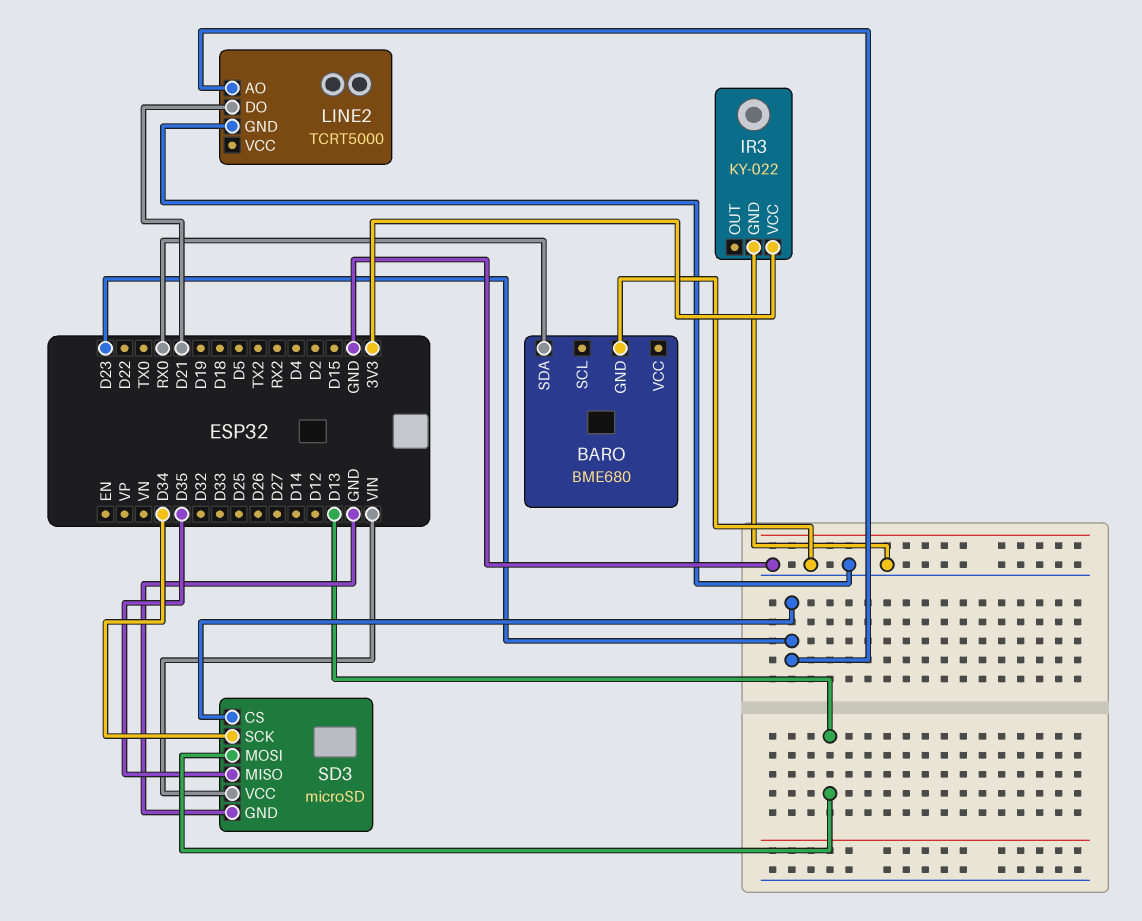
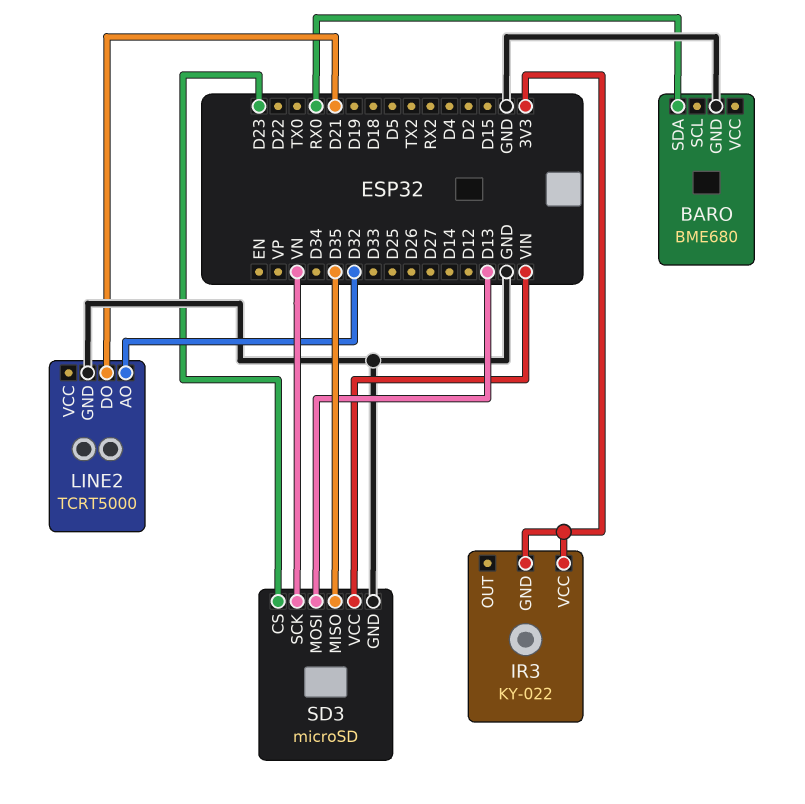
IR3 pin GND: GND -> 3V3
LINE2 pin AO: D23 -> D32
SD3 pin SCK: D34 -> VN

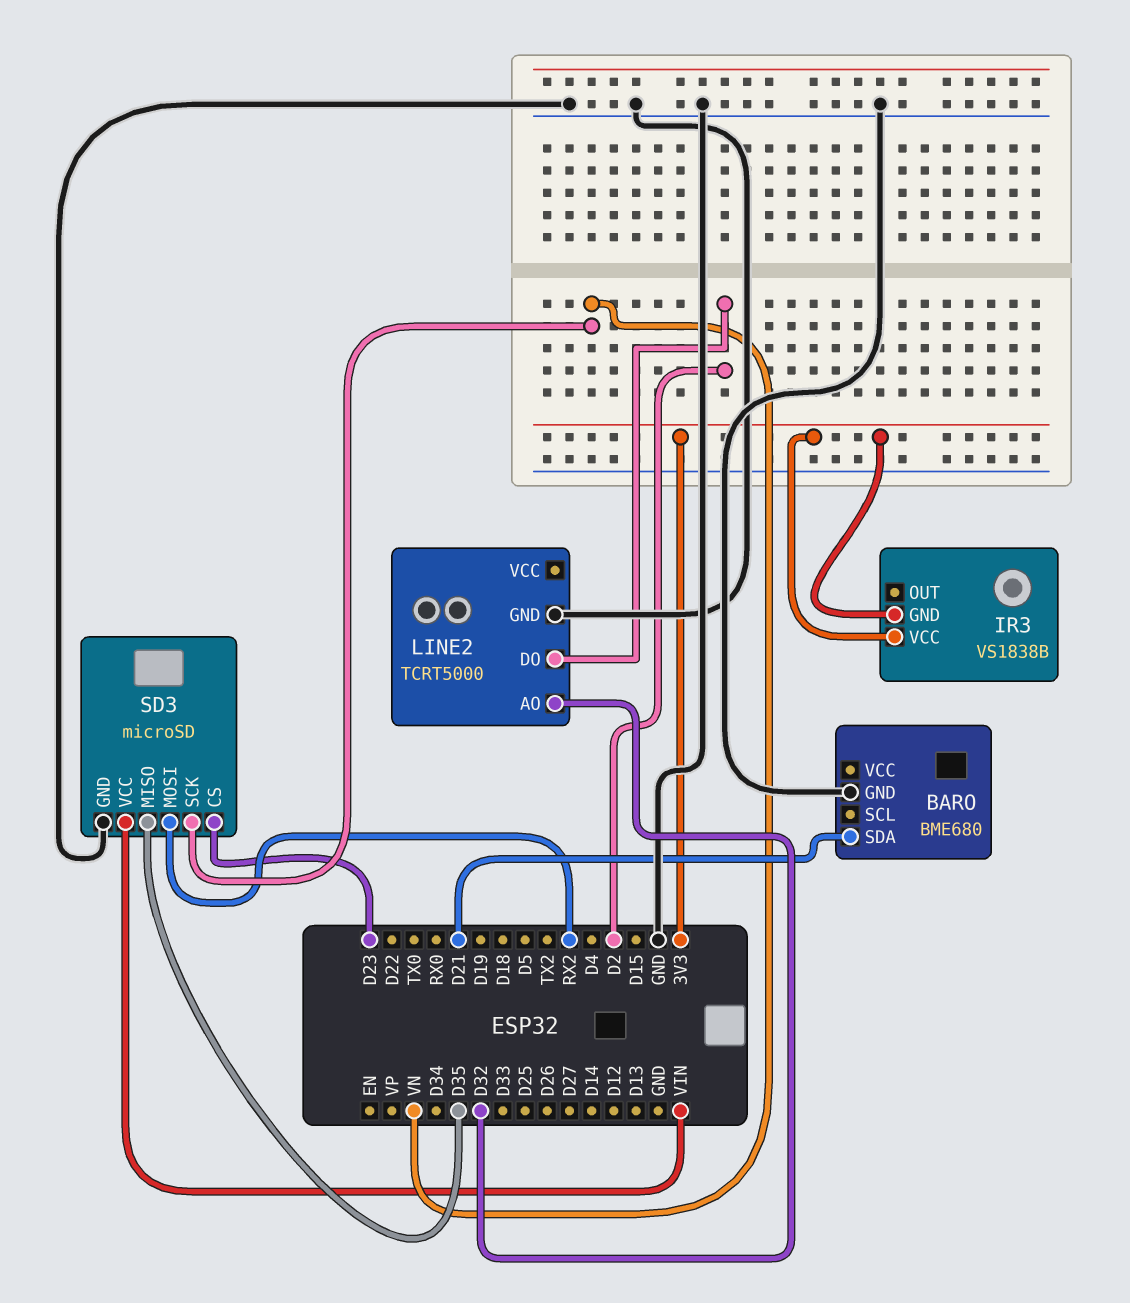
BARO pin SDA: RX0 -> D21
IR3: KY-022 -> VS1838B
LINE2 pin DO: D21 -> D2
SD3 pin MOSI: D13 -> RX2

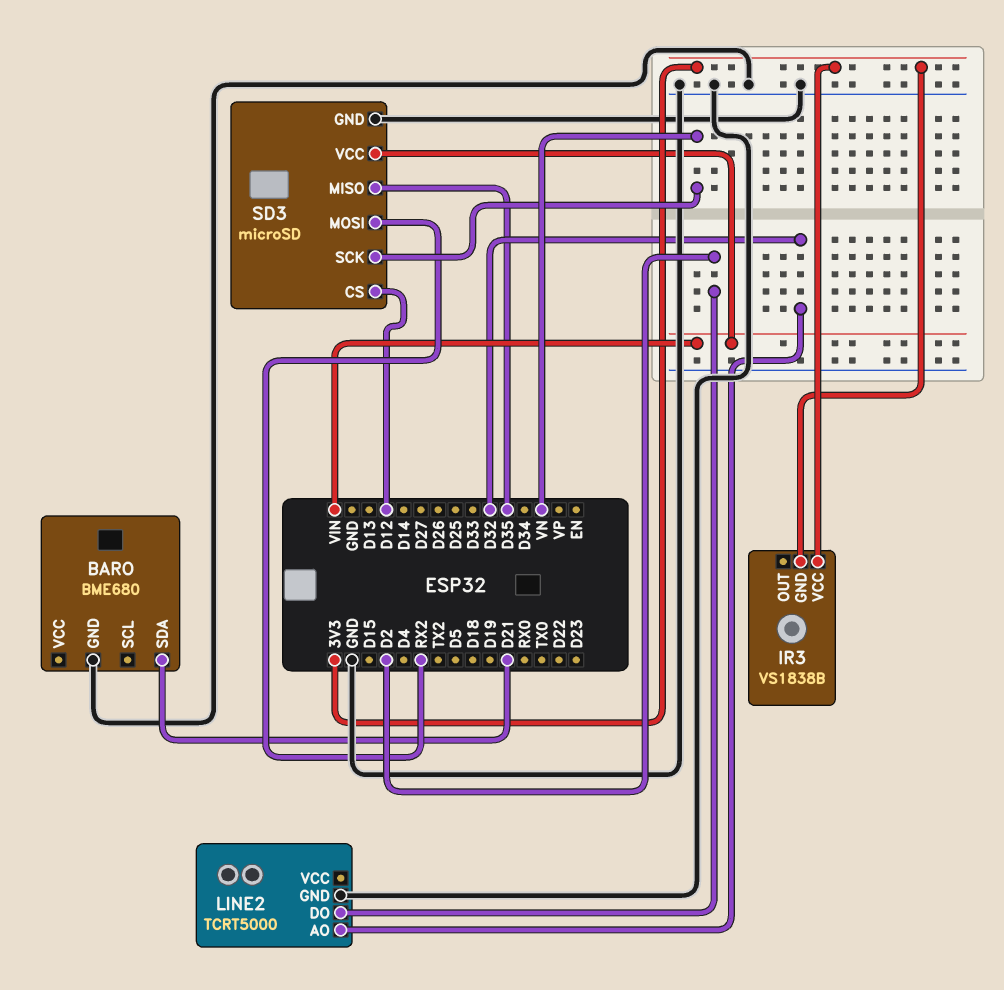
SD3 pin CS: D23 -> D12

